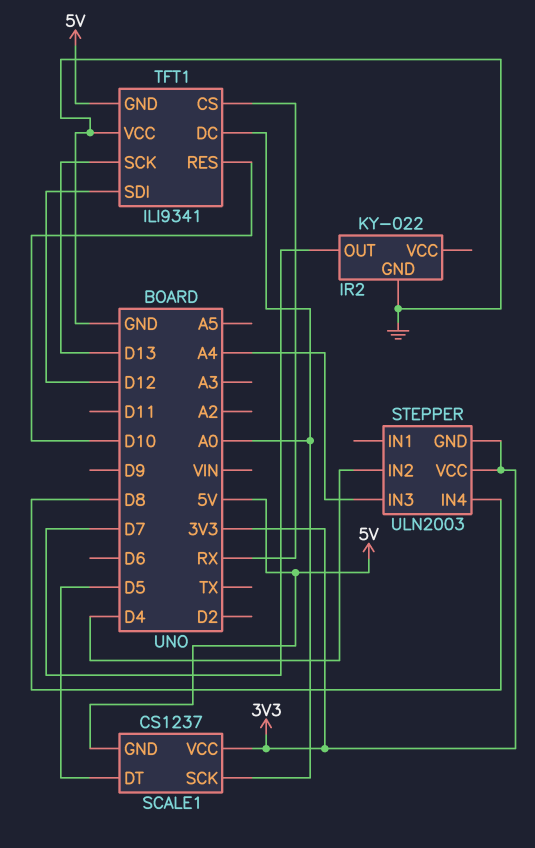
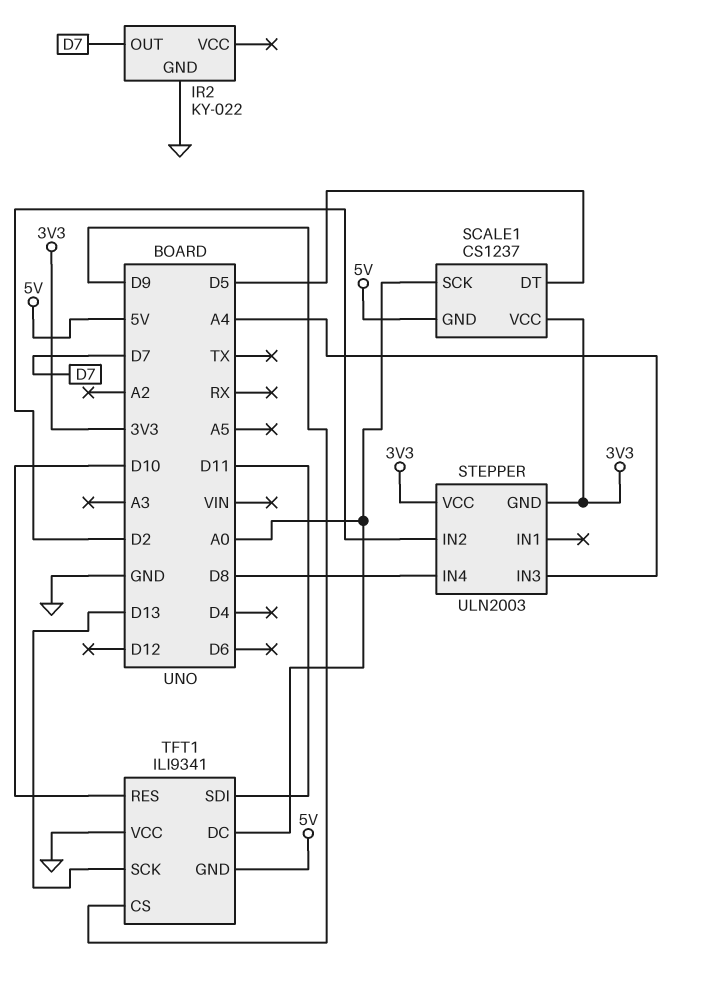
STEPPER pin IN2: D4 -> D2
TFT1 pin CS: RX -> D9
TFT1 pin SDI: D12 -> D11

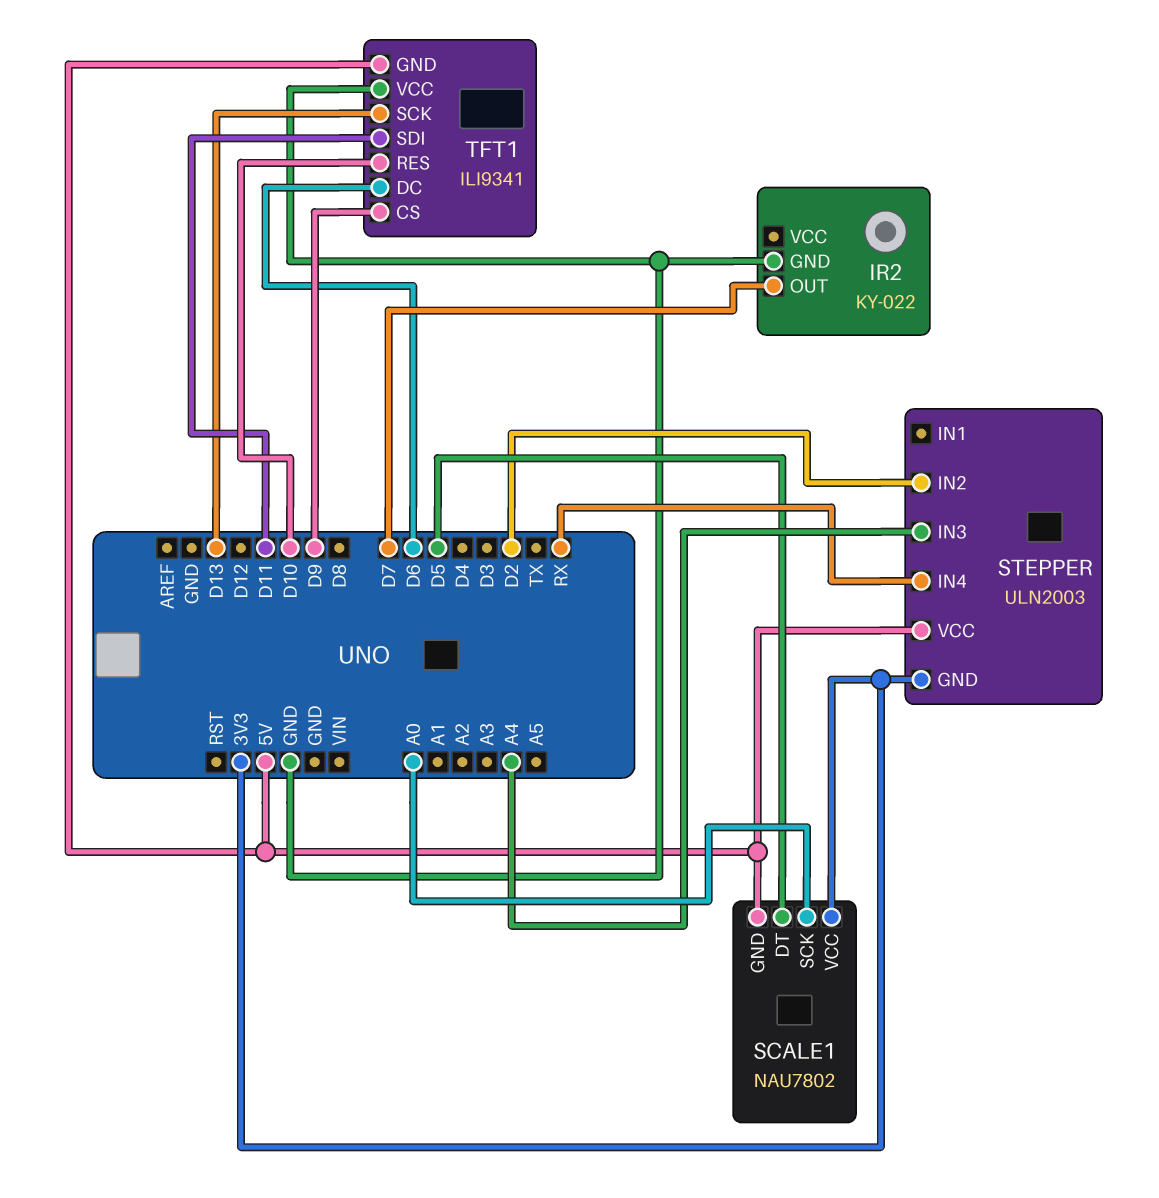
SCALE1: CS1237 -> NAU7802
STEPPER pin IN4: D8 -> RX
STEPPER pin VCC: 3V3 -> 5V
TFT1 pin DC: A0 -> D6

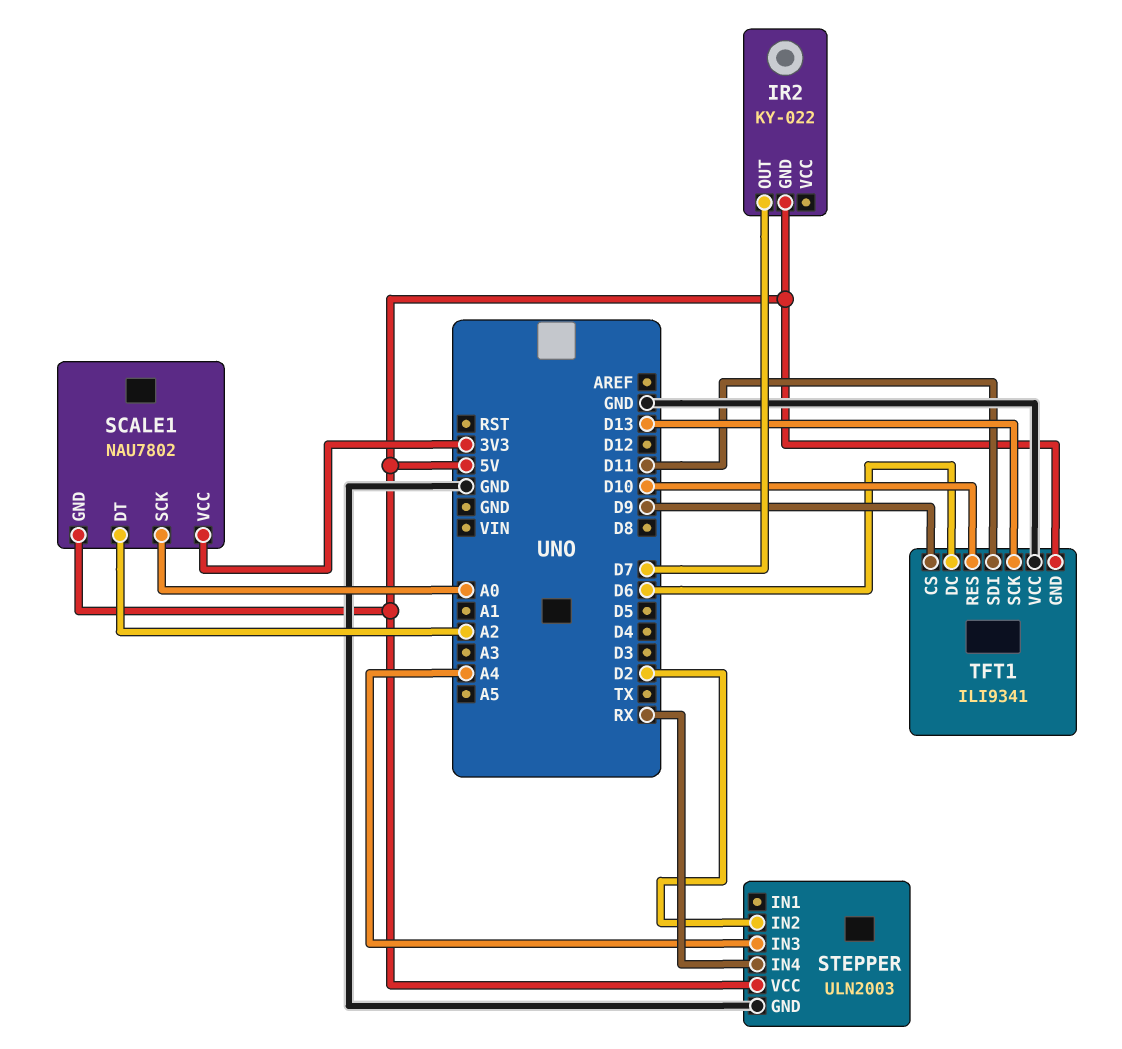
IR2 pin GND: GND -> 5V
SCALE1 pin DT: D5 -> A2
STEPPER pin GND: 3V3 -> GND

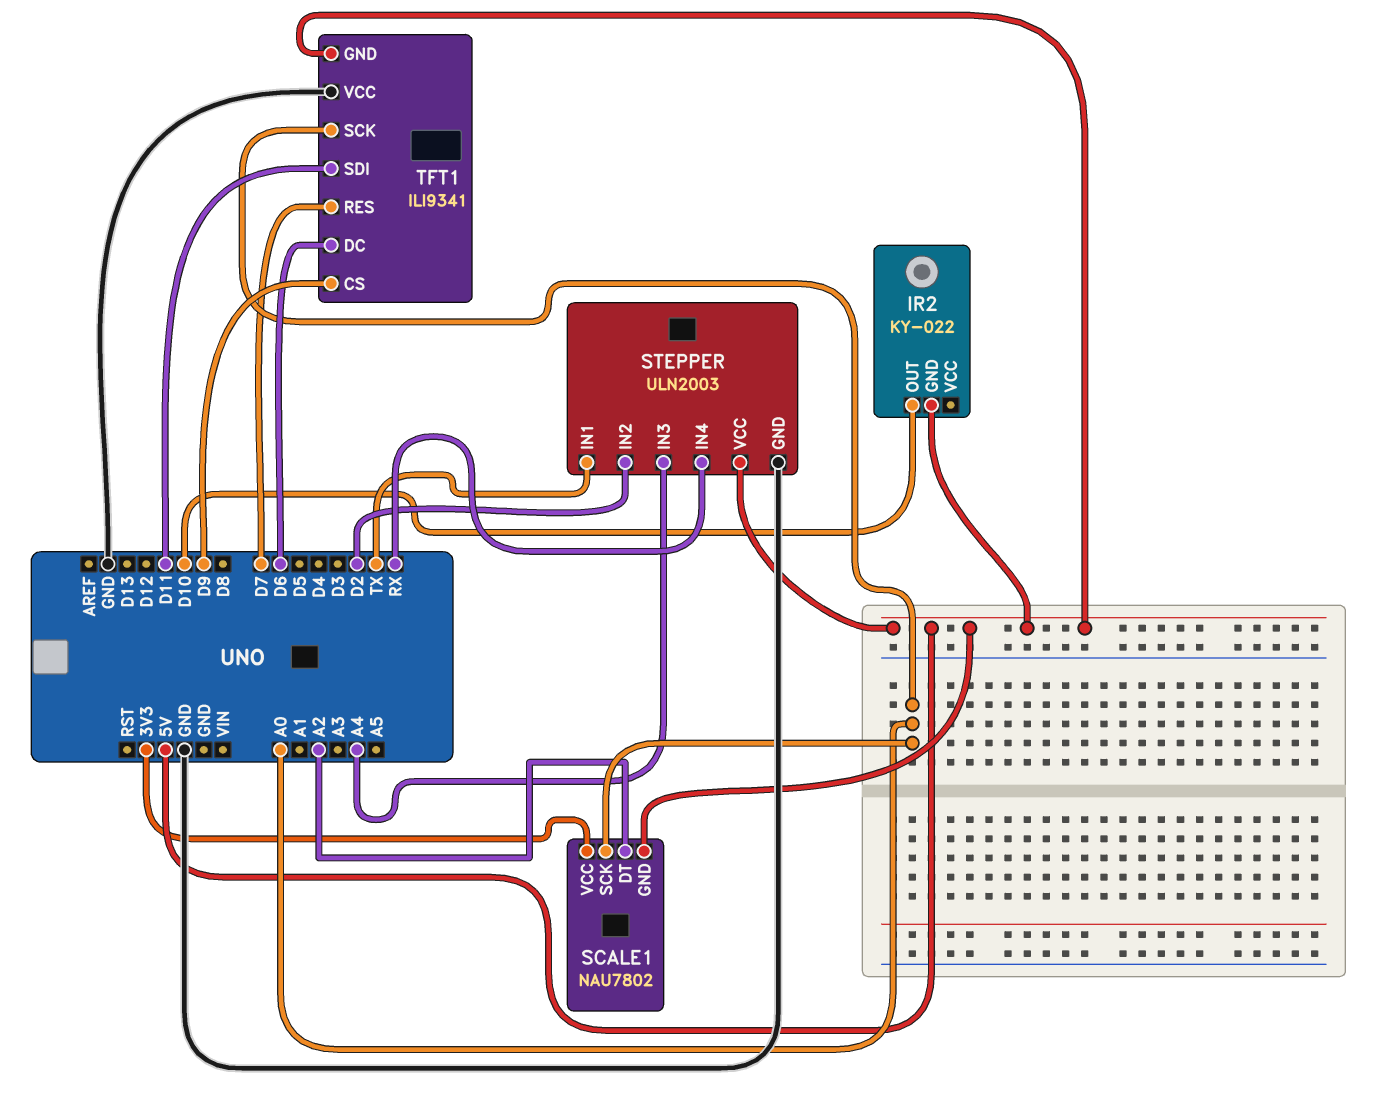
IR2 pin OUT: D7 -> D10
STEPPER pin IN1: none -> TX
TFT1 pin RES: D10 -> D7
TFT1 pin SCK: D13 -> A0

